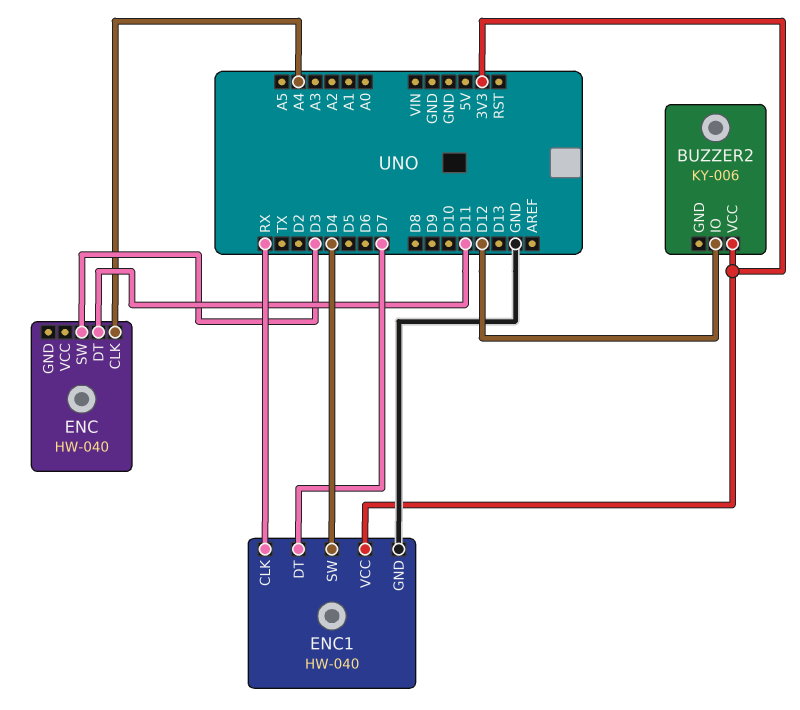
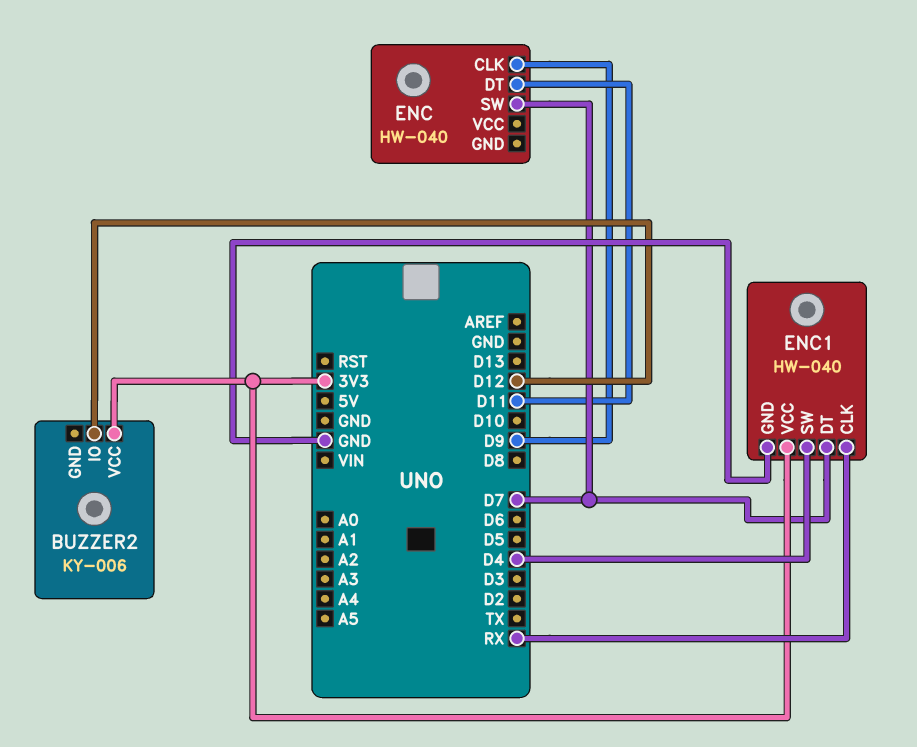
ENC pin CLK: A4 -> D9
ENC pin SW: D3 -> D7

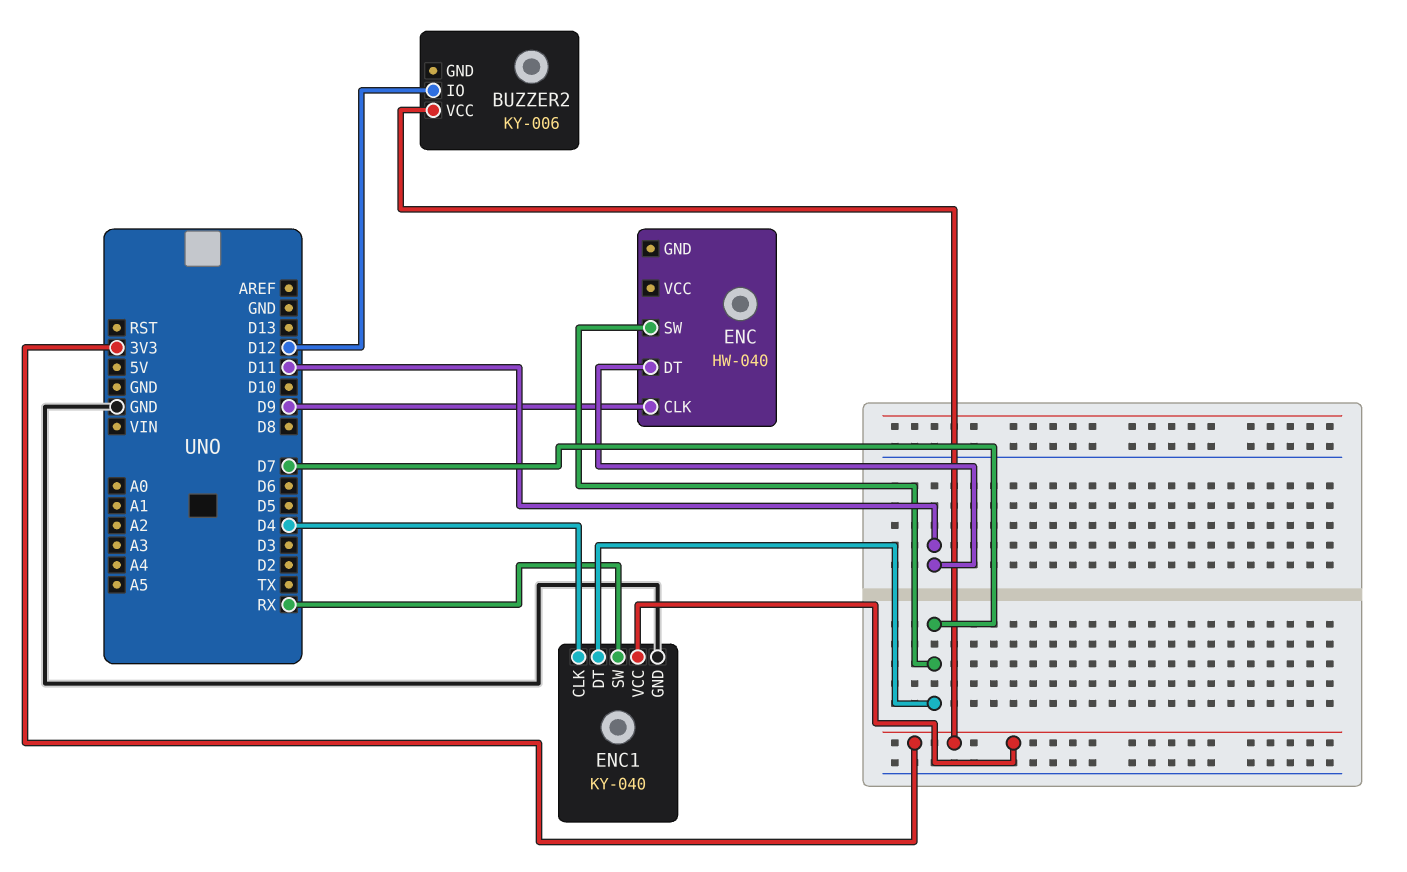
ENC1: HW-040 -> KY-040
ENC1 pin CLK: RX -> D4
ENC1 pin SW: D4 -> RX

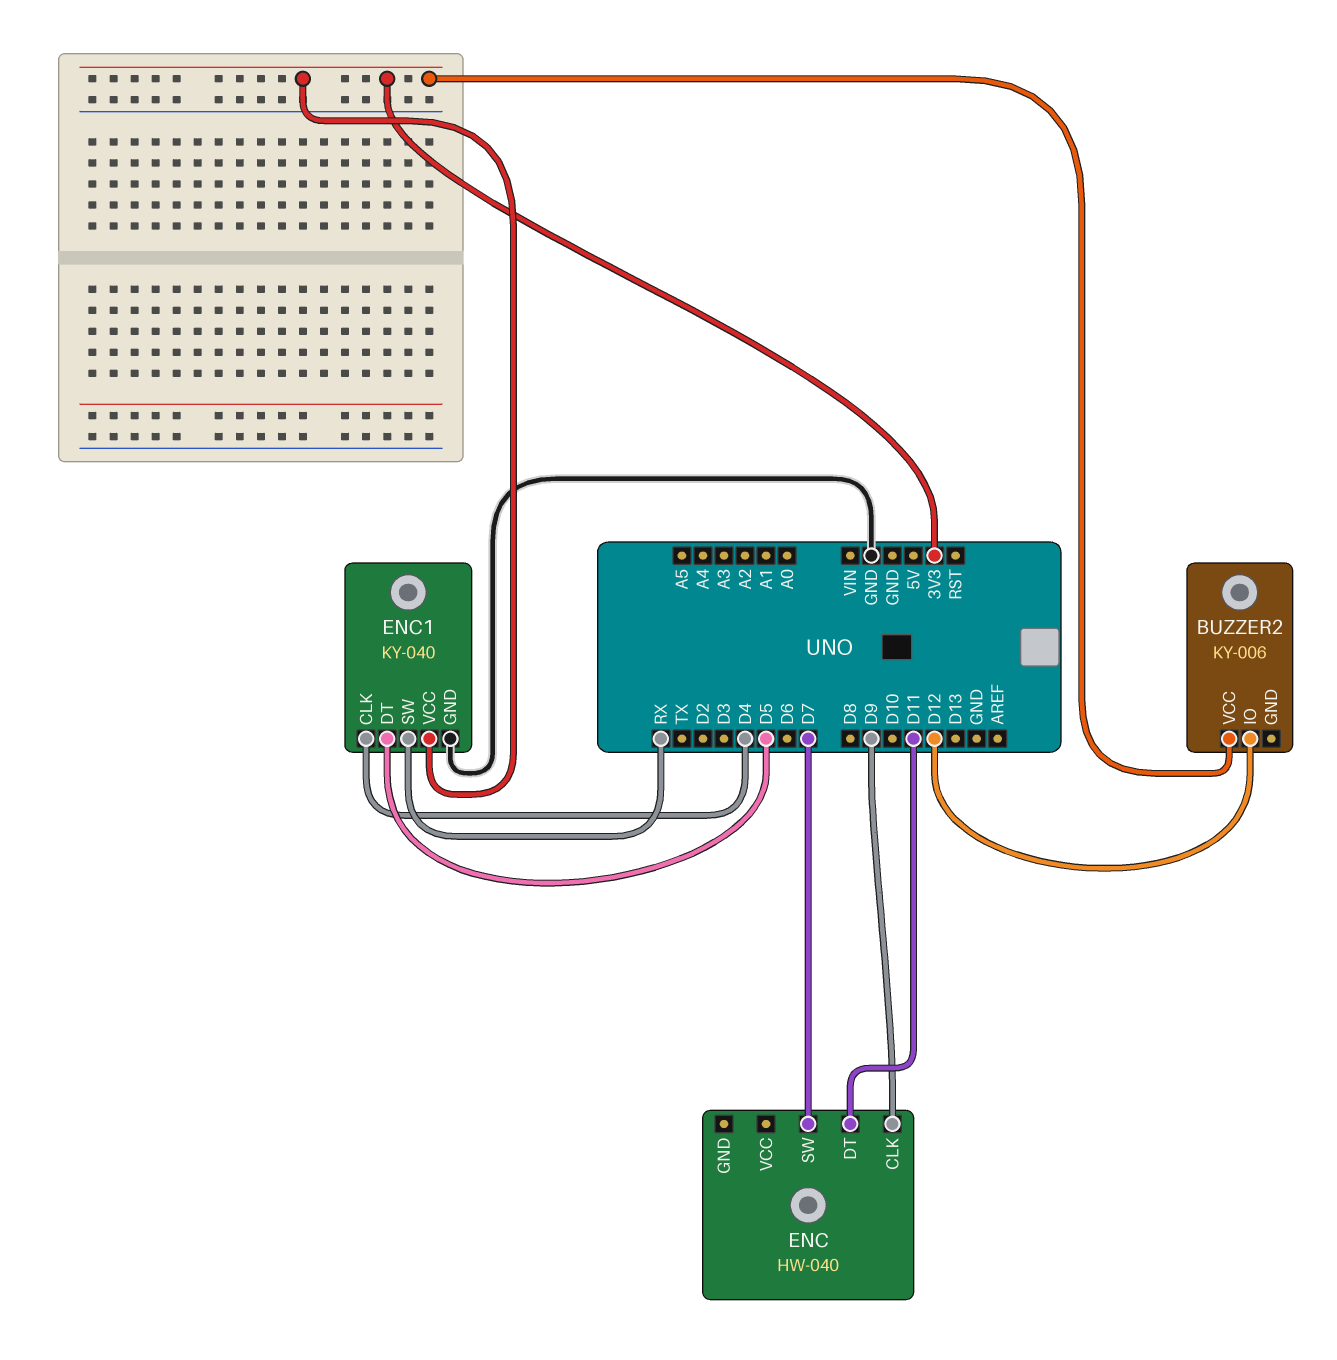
ENC1 pin DT: D7 -> D5

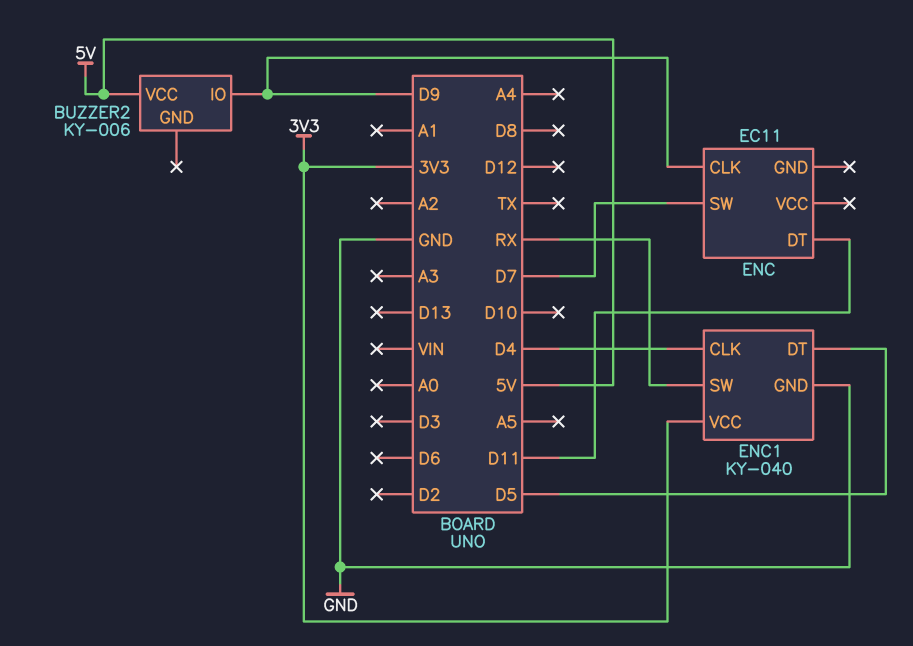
BUZZER2 pin IO: D12 -> D9
BUZZER2 pin VCC: 3V3 -> 5V
ENC: HW-040 -> EC11

